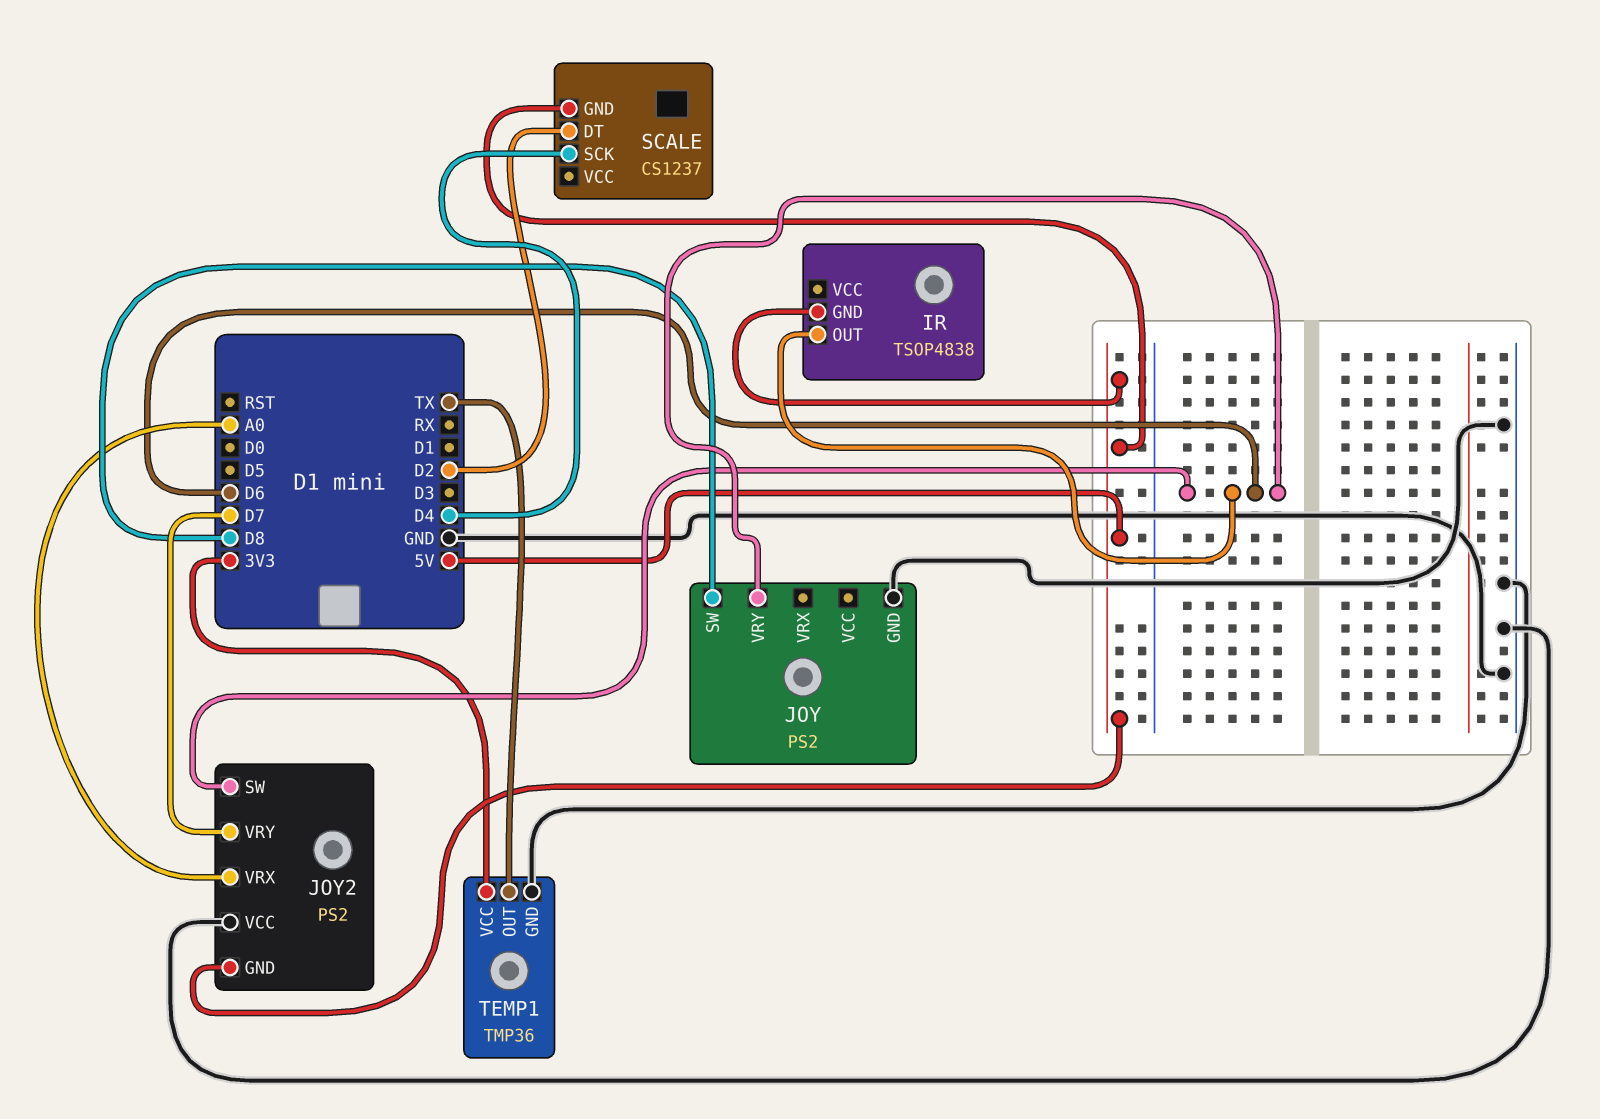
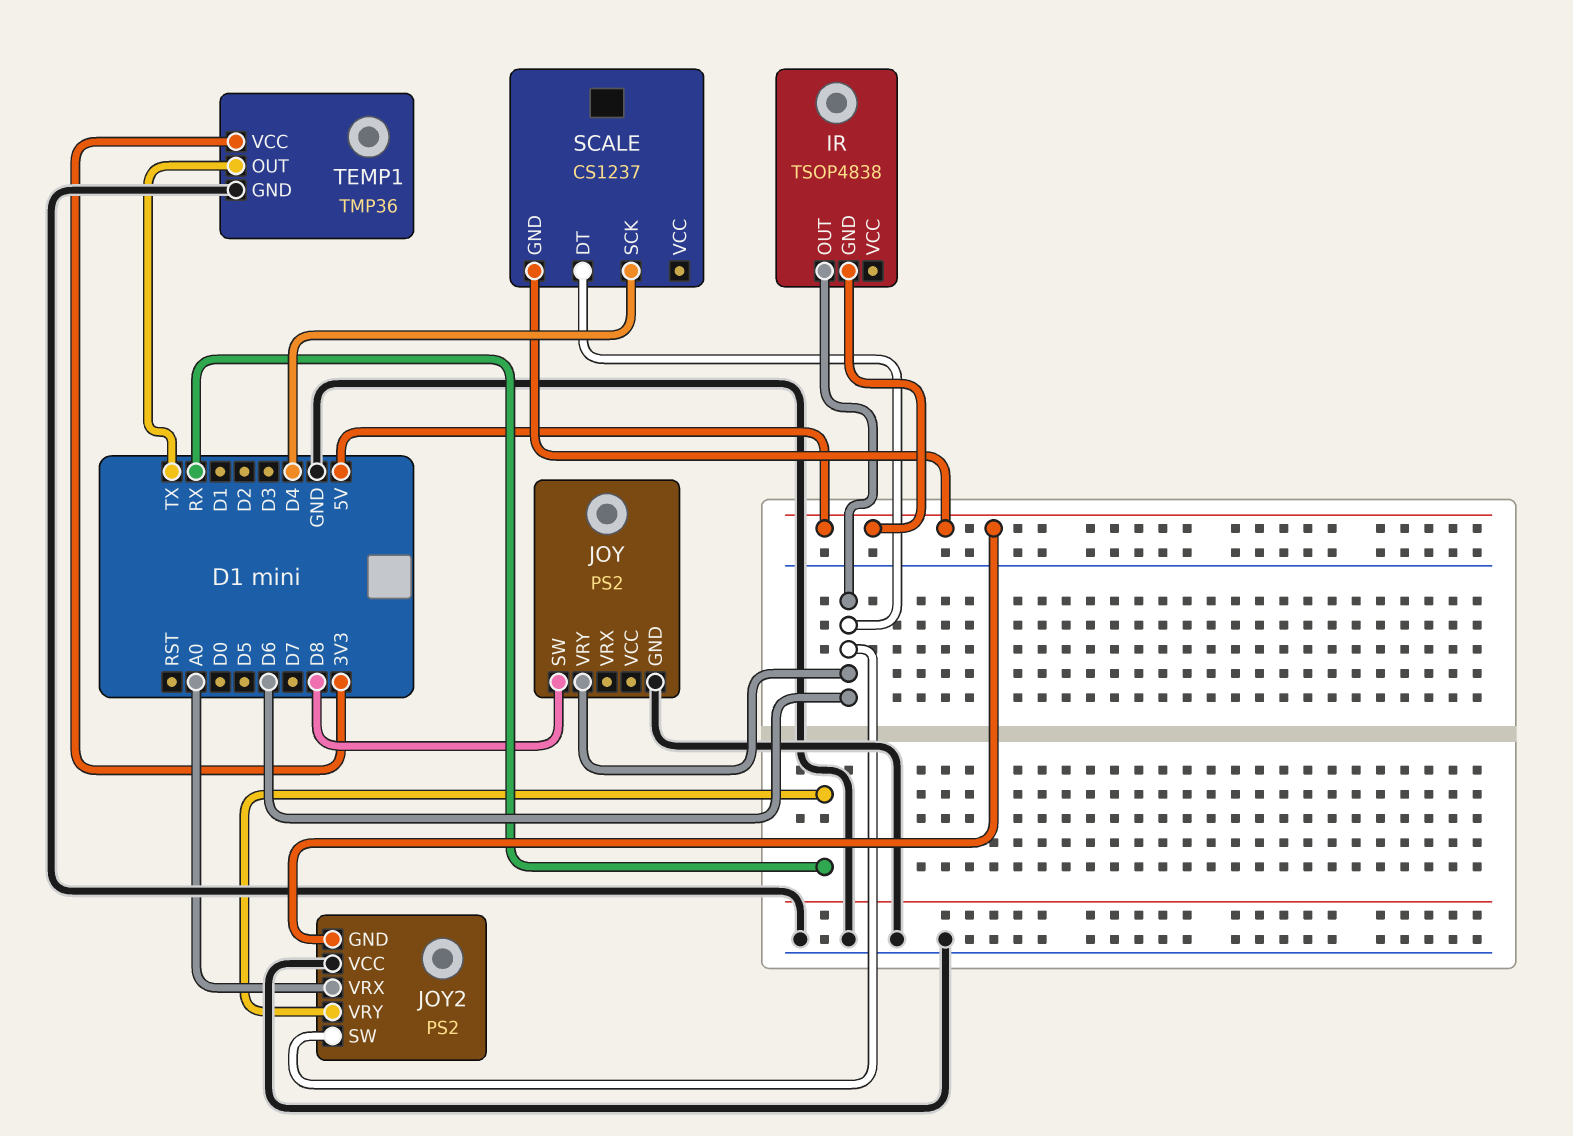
JOY2 pin VRY: D7 -> RX
SCALE pin DT: D2 -> D6

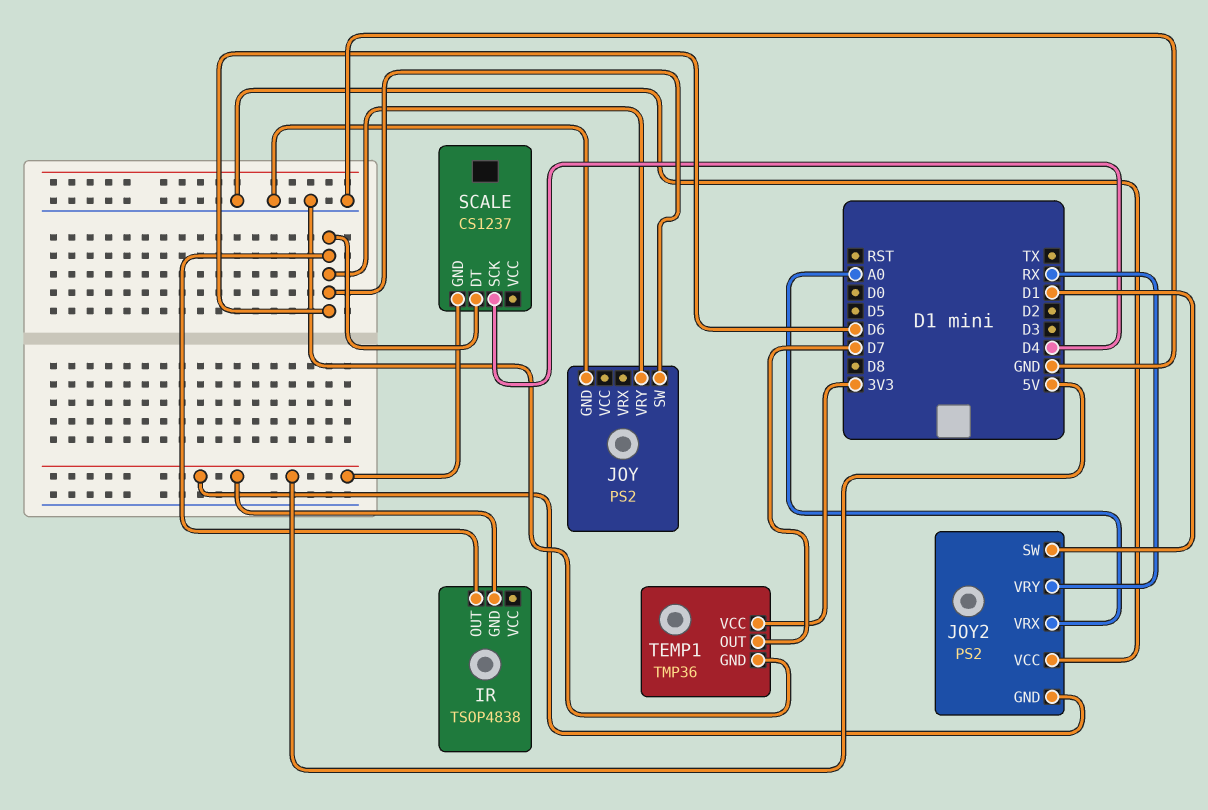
JOY pin SW: D8 -> D6
JOY2 pin SW: D6 -> D1
TEMP1 pin OUT: TX -> D7

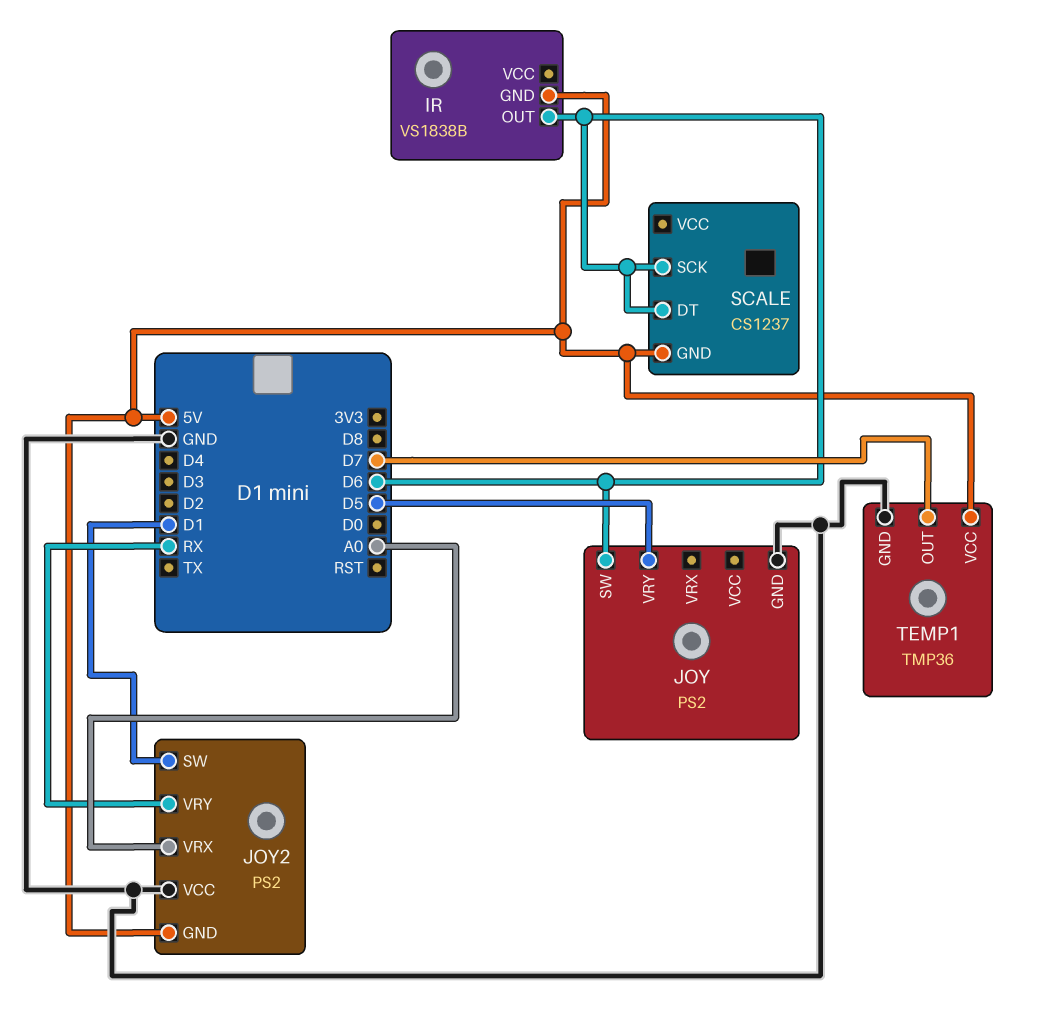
IR: TSOP4838 -> VS1838B
JOY pin VRY: D6 -> D5
SCALE pin SCK: D4 -> D6
TEMP1 pin VCC: 3V3 -> 5V

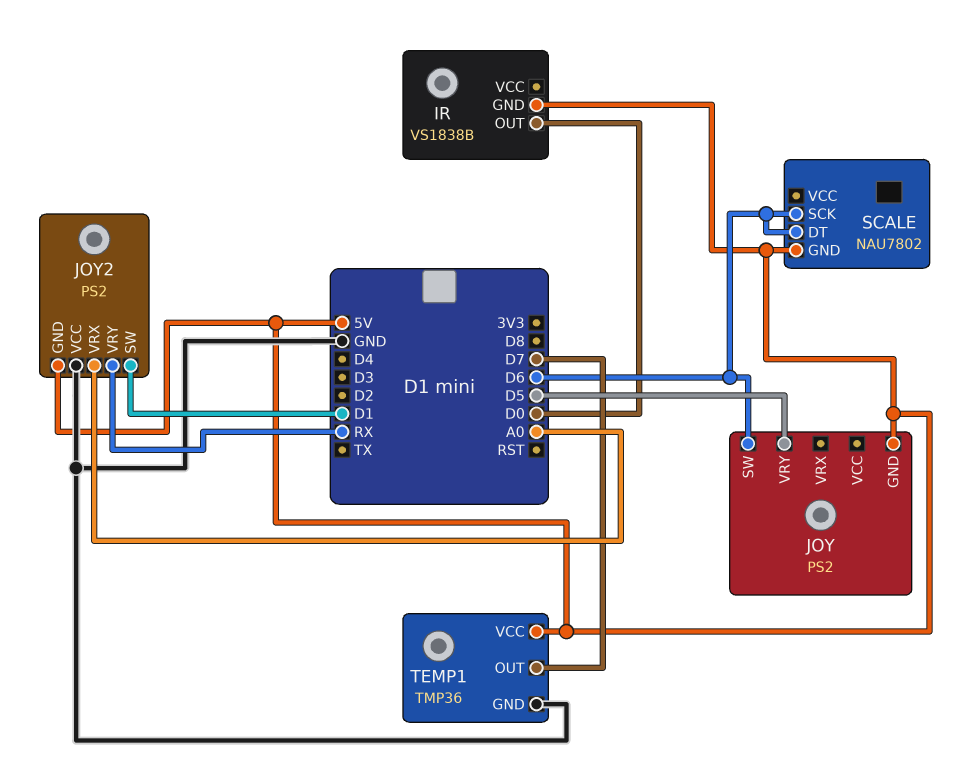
IR pin OUT: D6 -> D0
JOY pin GND: GND -> 5V
SCALE: CS1237 -> NAU7802

